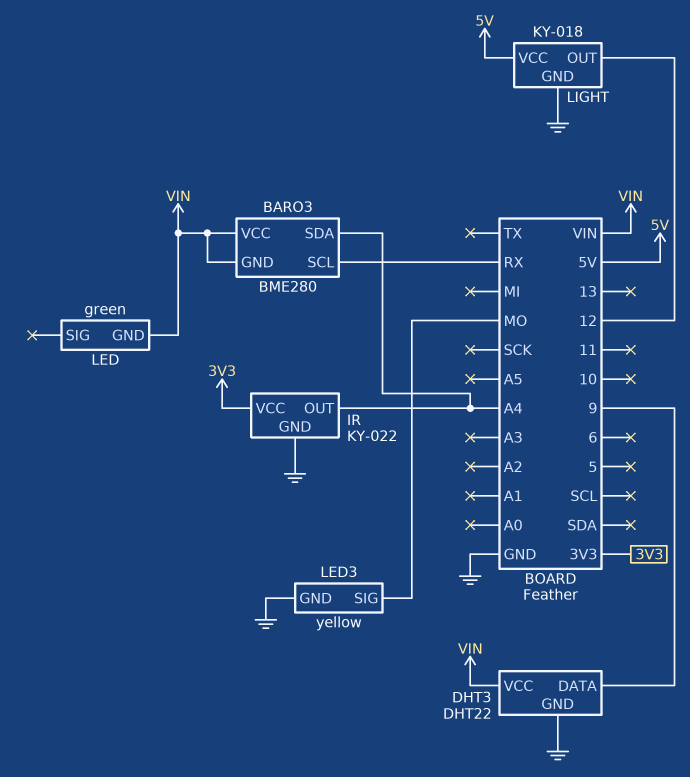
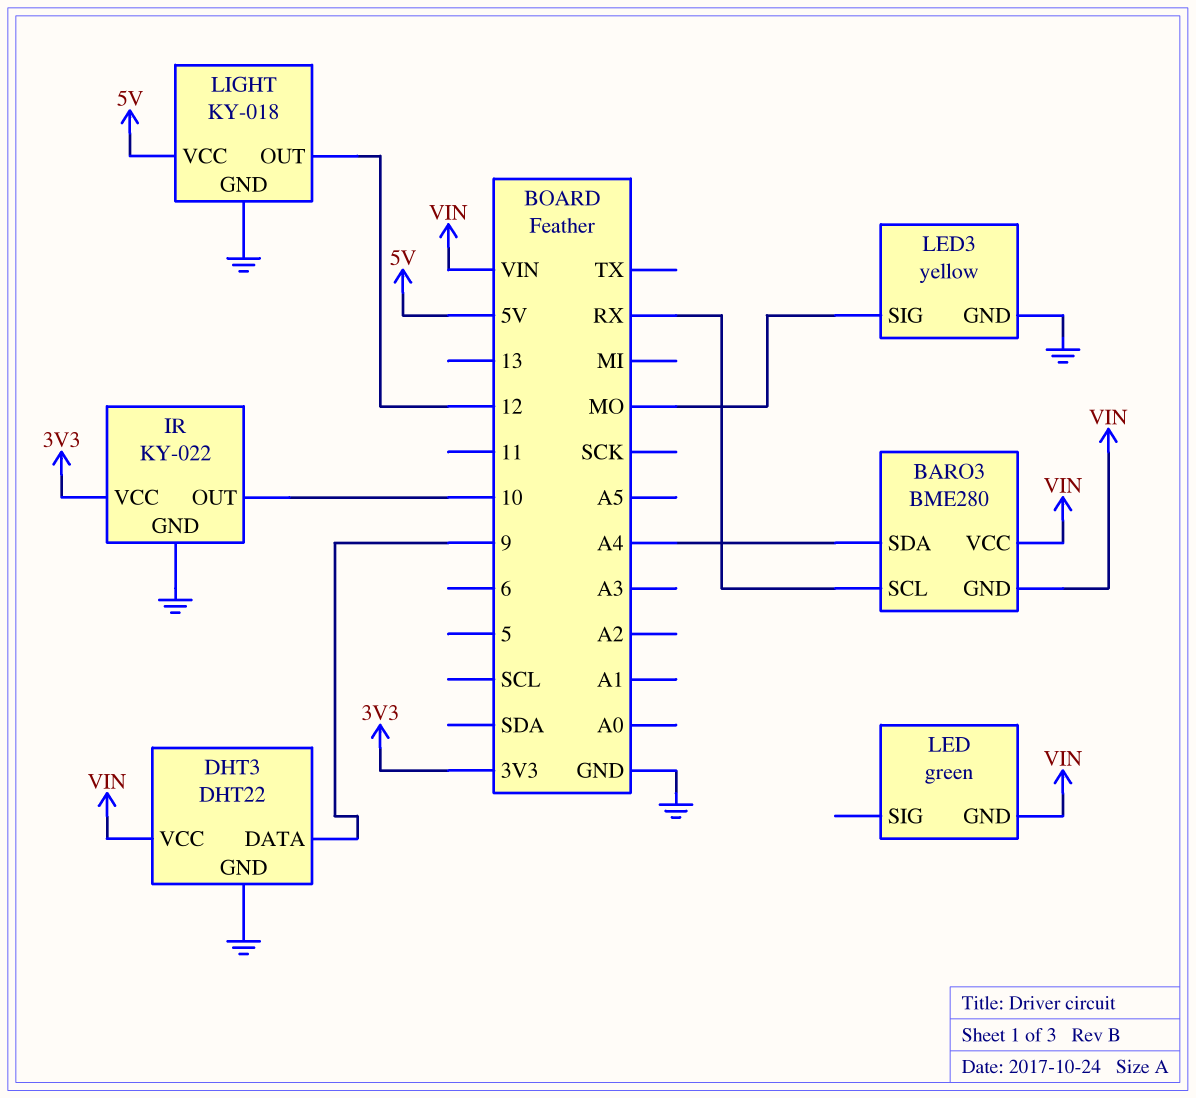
IR pin OUT: A4 -> 10

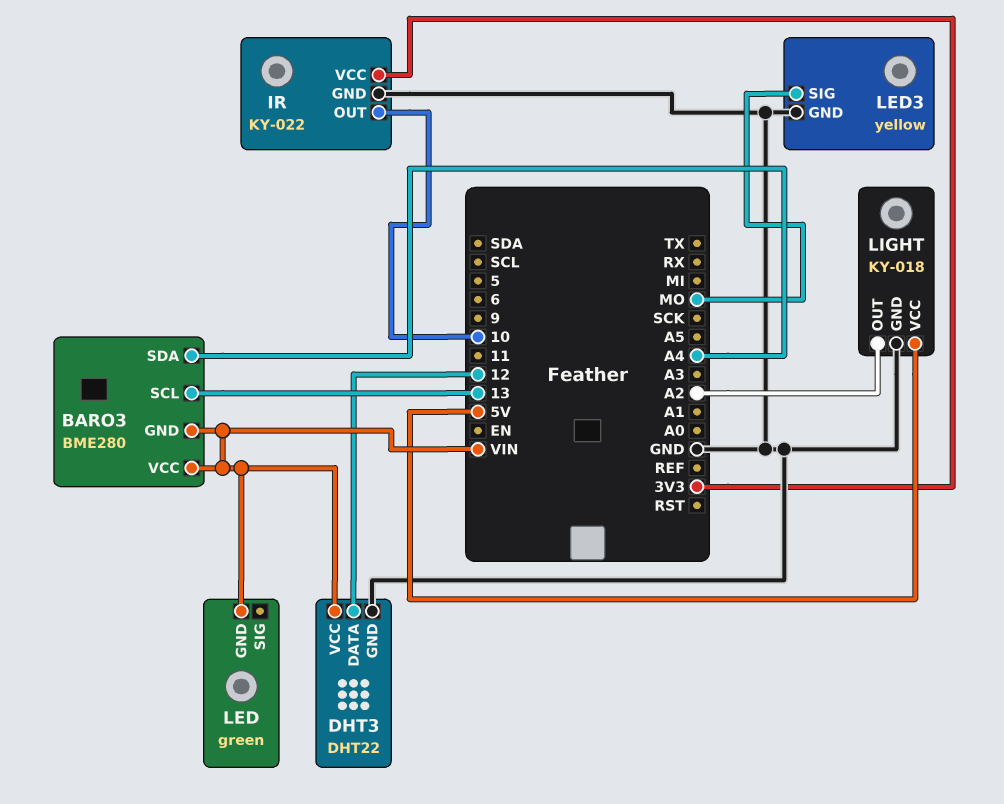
BARO3 pin SCL: RX -> 13
DHT3 pin DATA: 9 -> 12
LIGHT pin OUT: 12 -> A2

